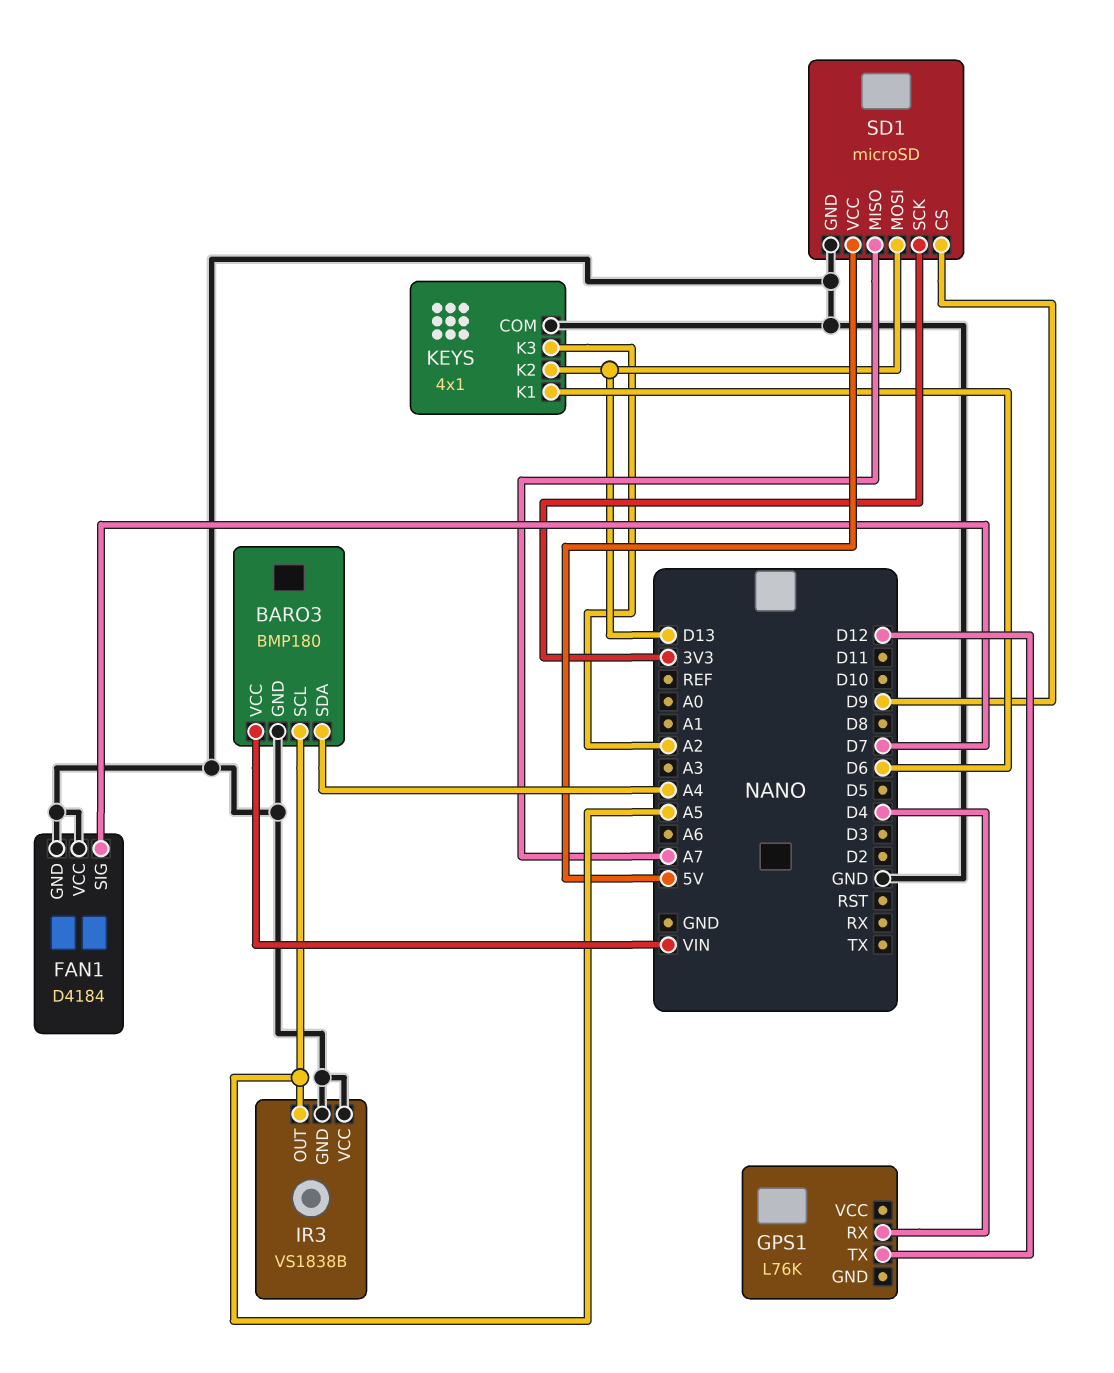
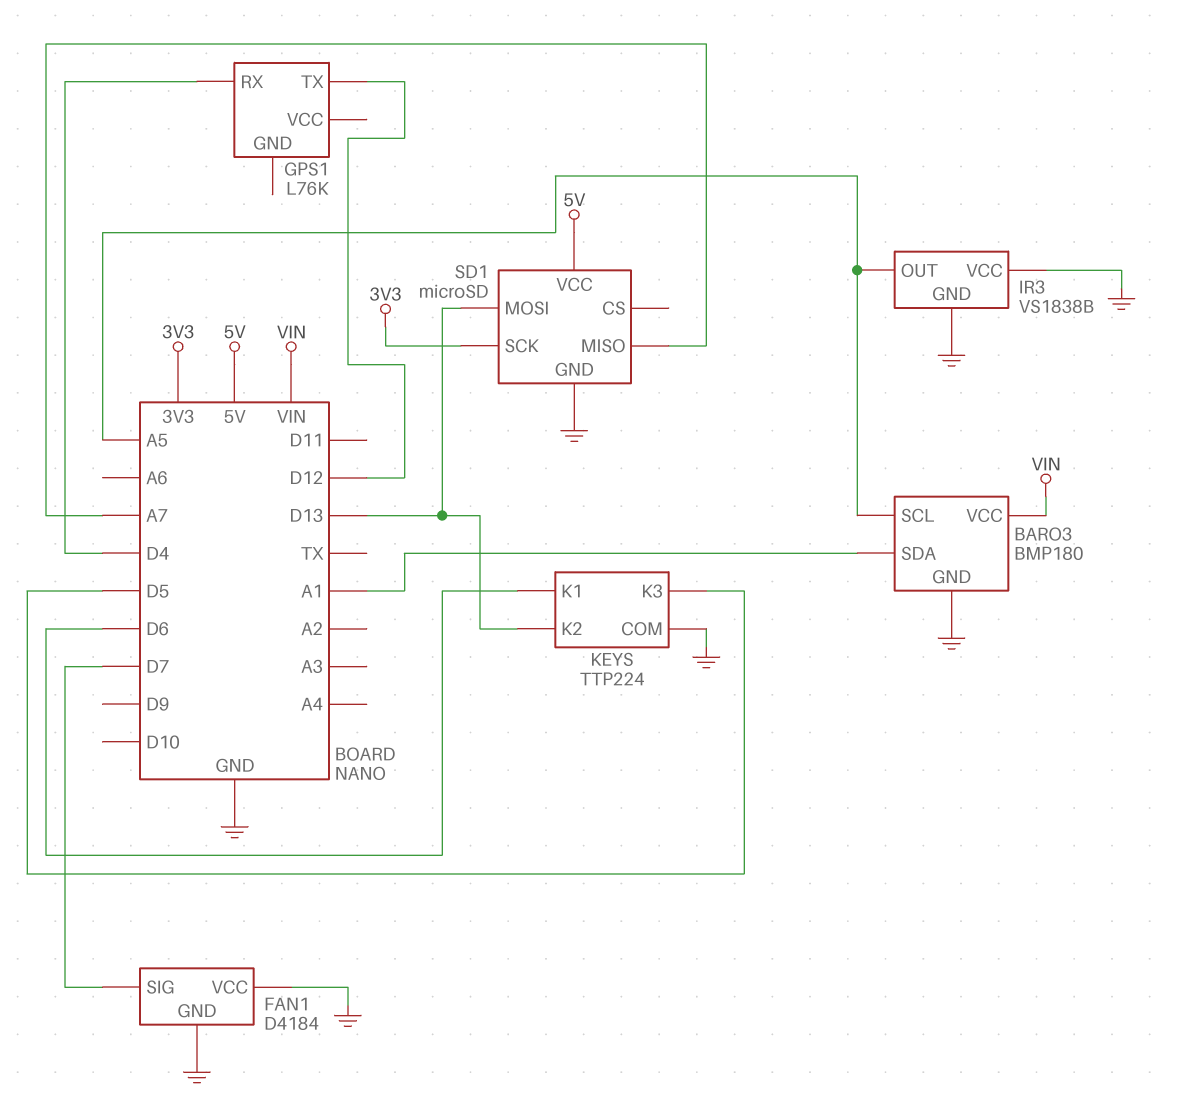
BARO3 pin SDA: A4 -> A1
KEYS: 4x1 -> TTP224
KEYS pin K3: A2 -> D5
SD1 pin CS: D9 -> none

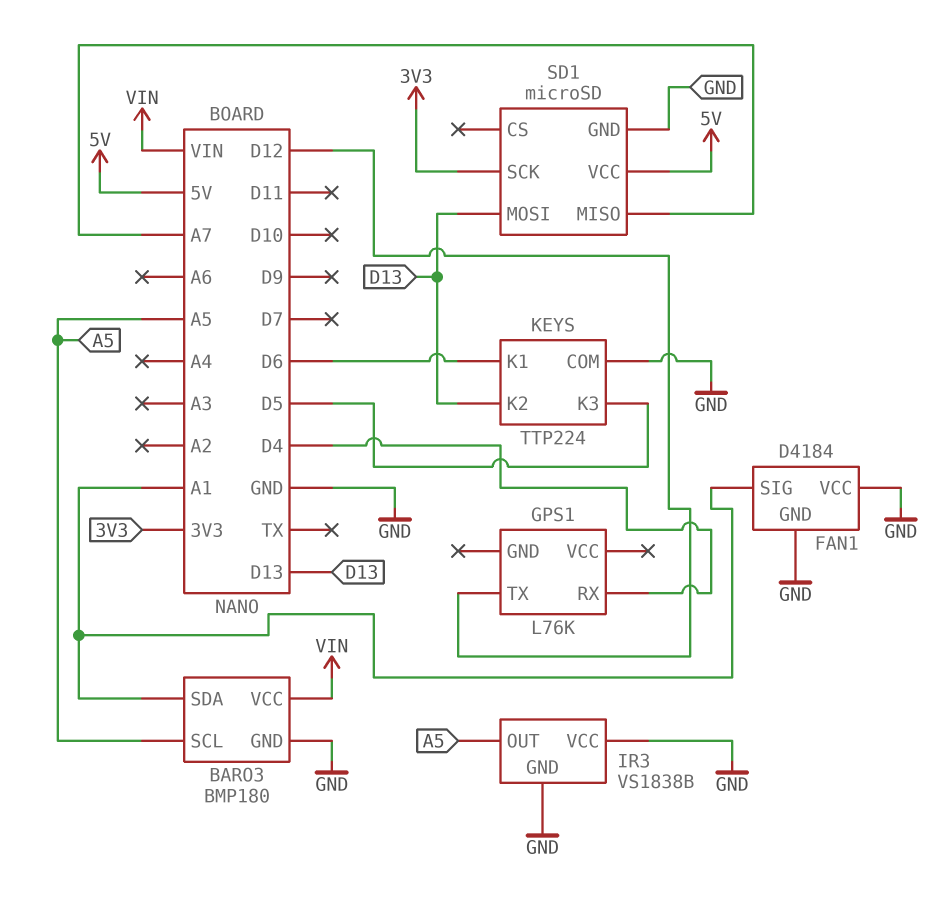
FAN1 pin SIG: D7 -> A1

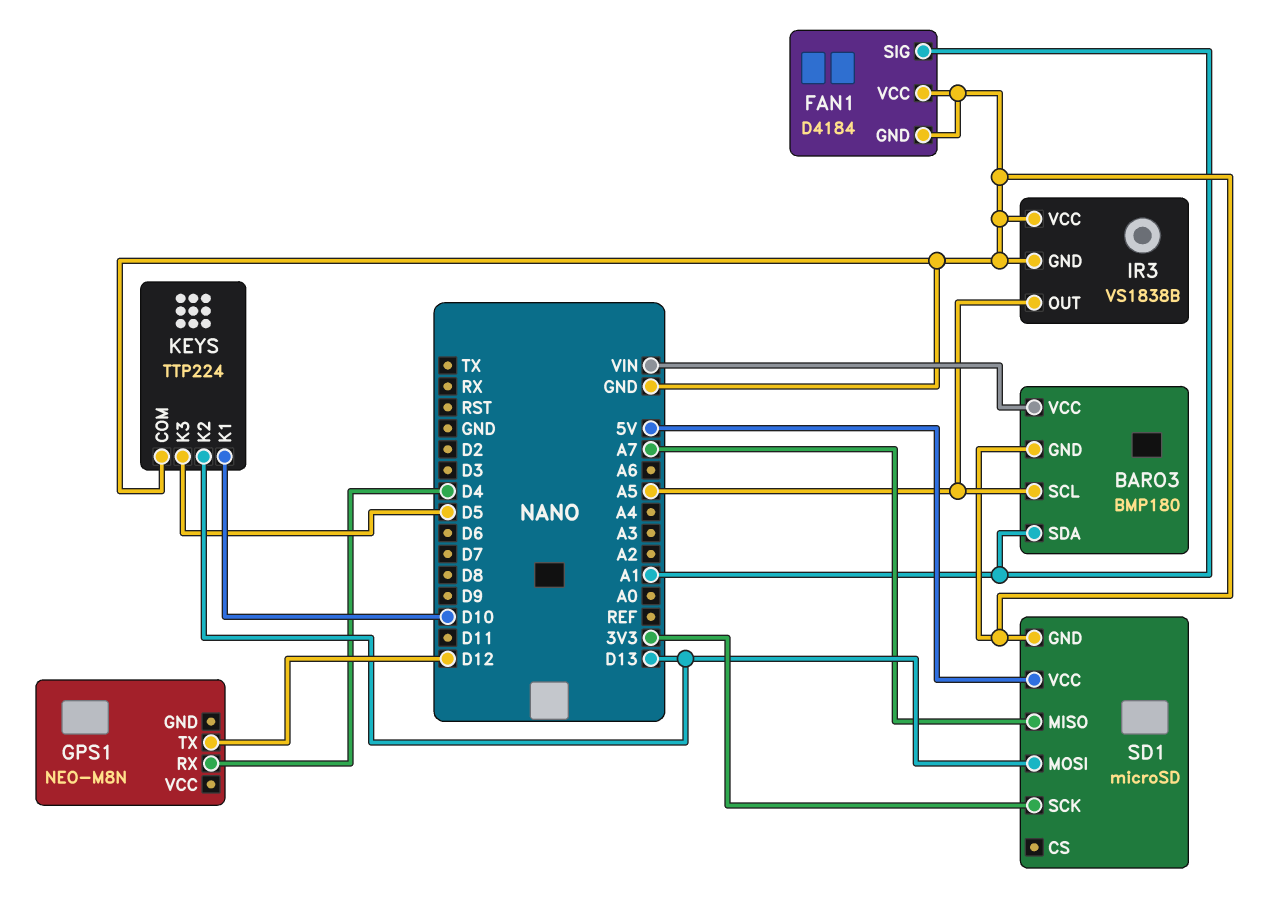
GPS1: L76K -> NEO-M8N
KEYS pin K1: D6 -> D10

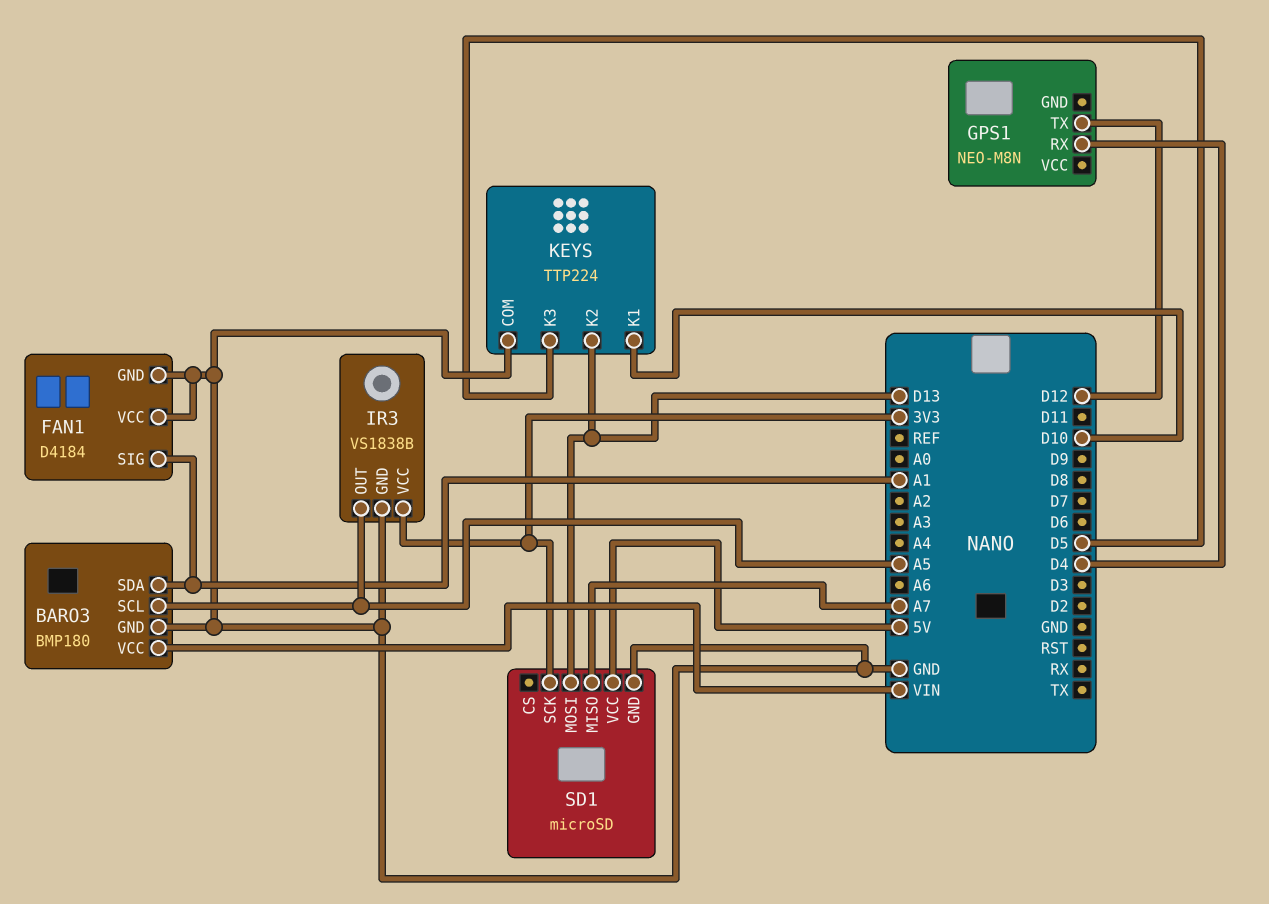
IR3 pin VCC: GND -> 3V3

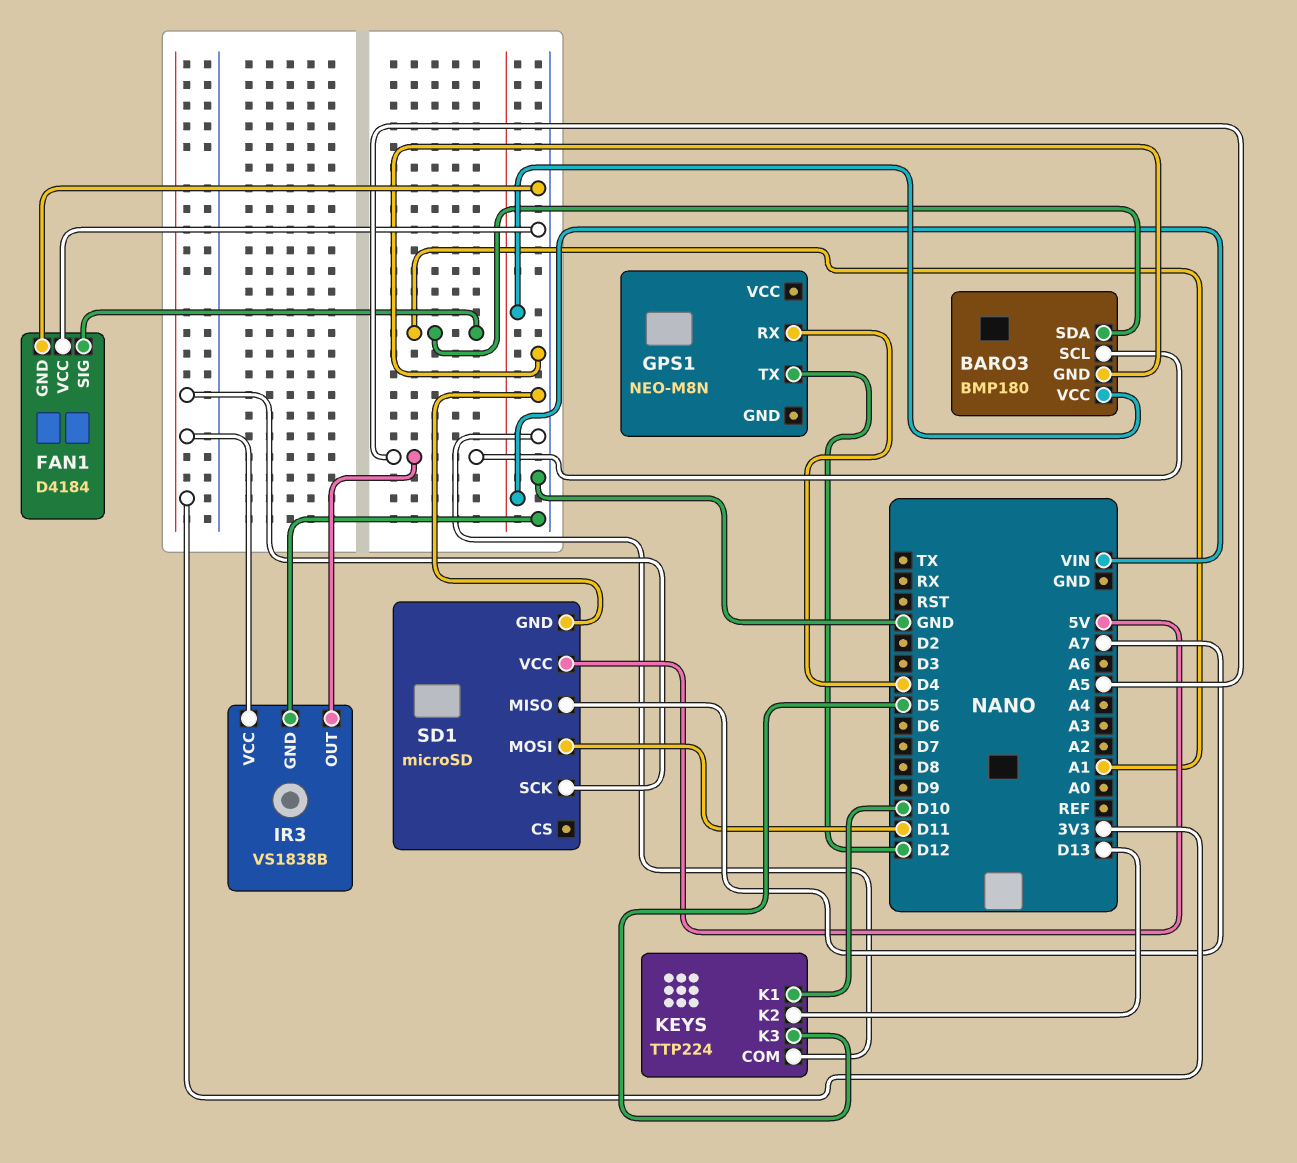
SD1 pin MOSI: D13 -> D11

